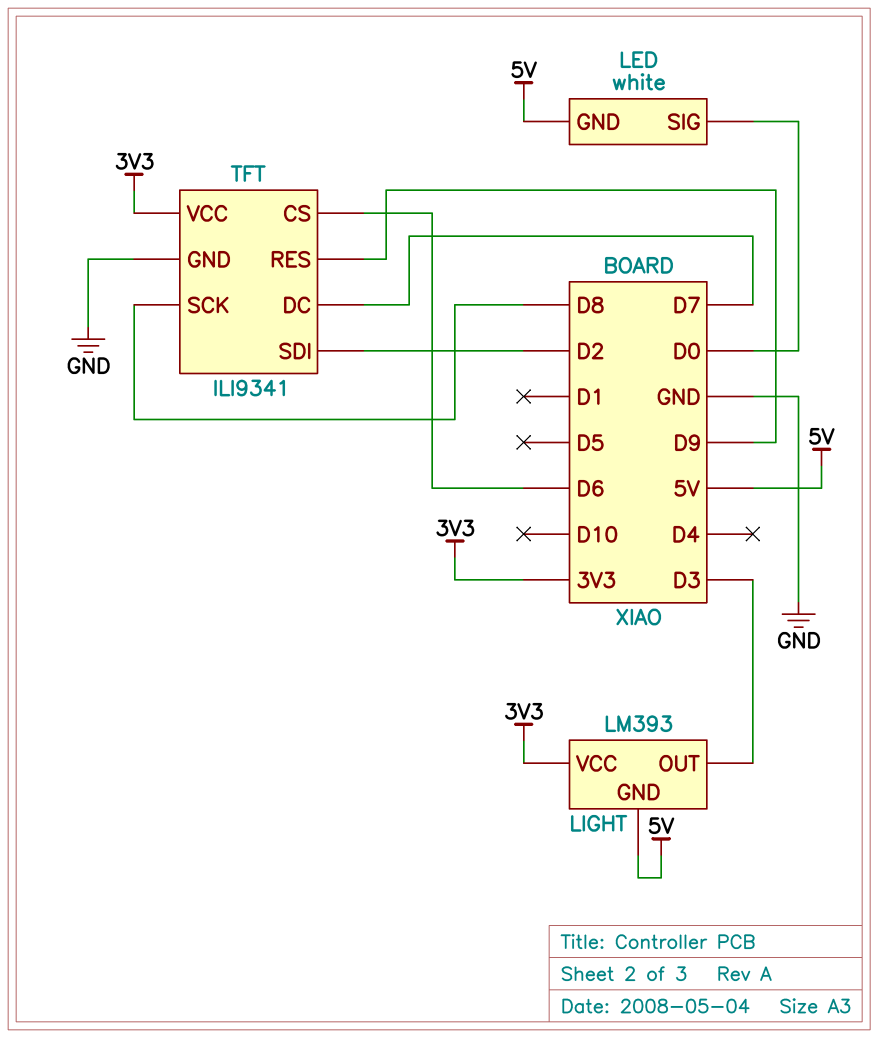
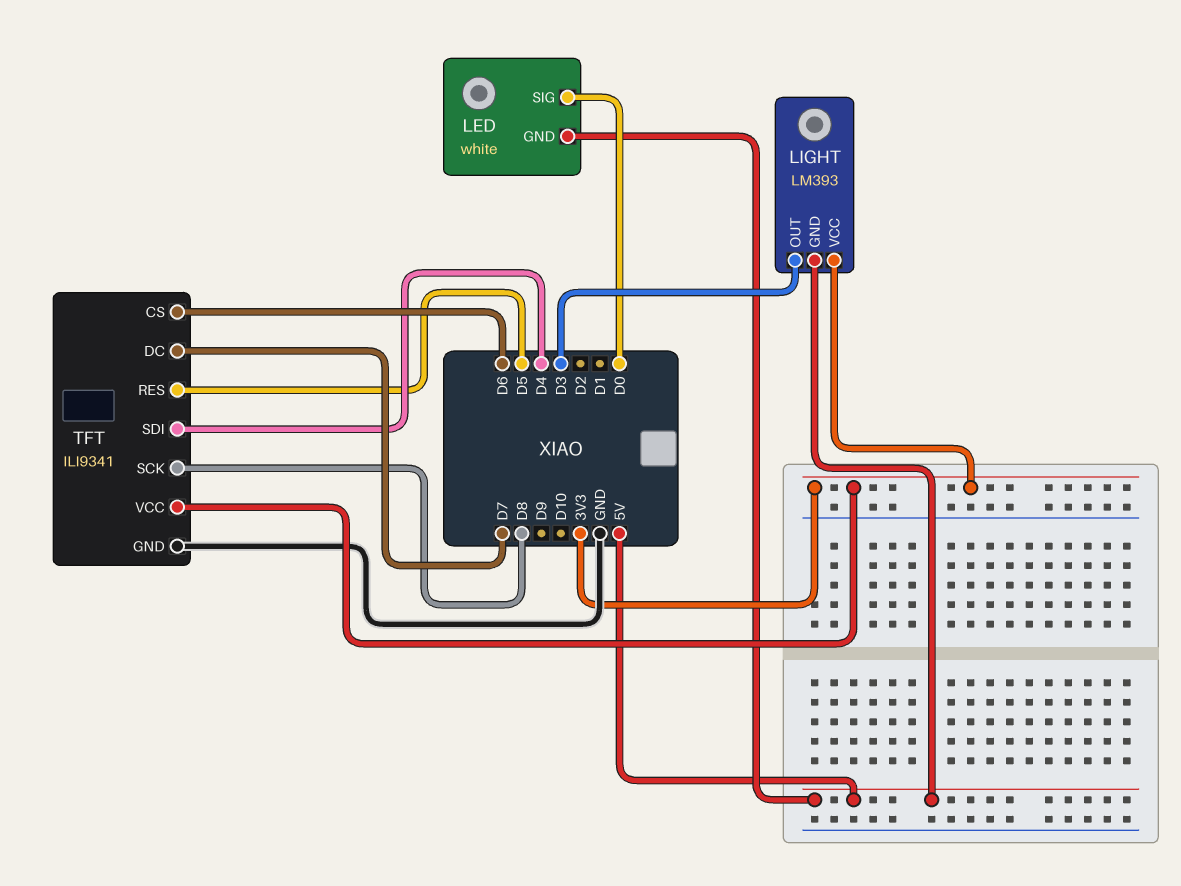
TFT pin RES: D9 -> D5
TFT pin SDI: D2 -> D4

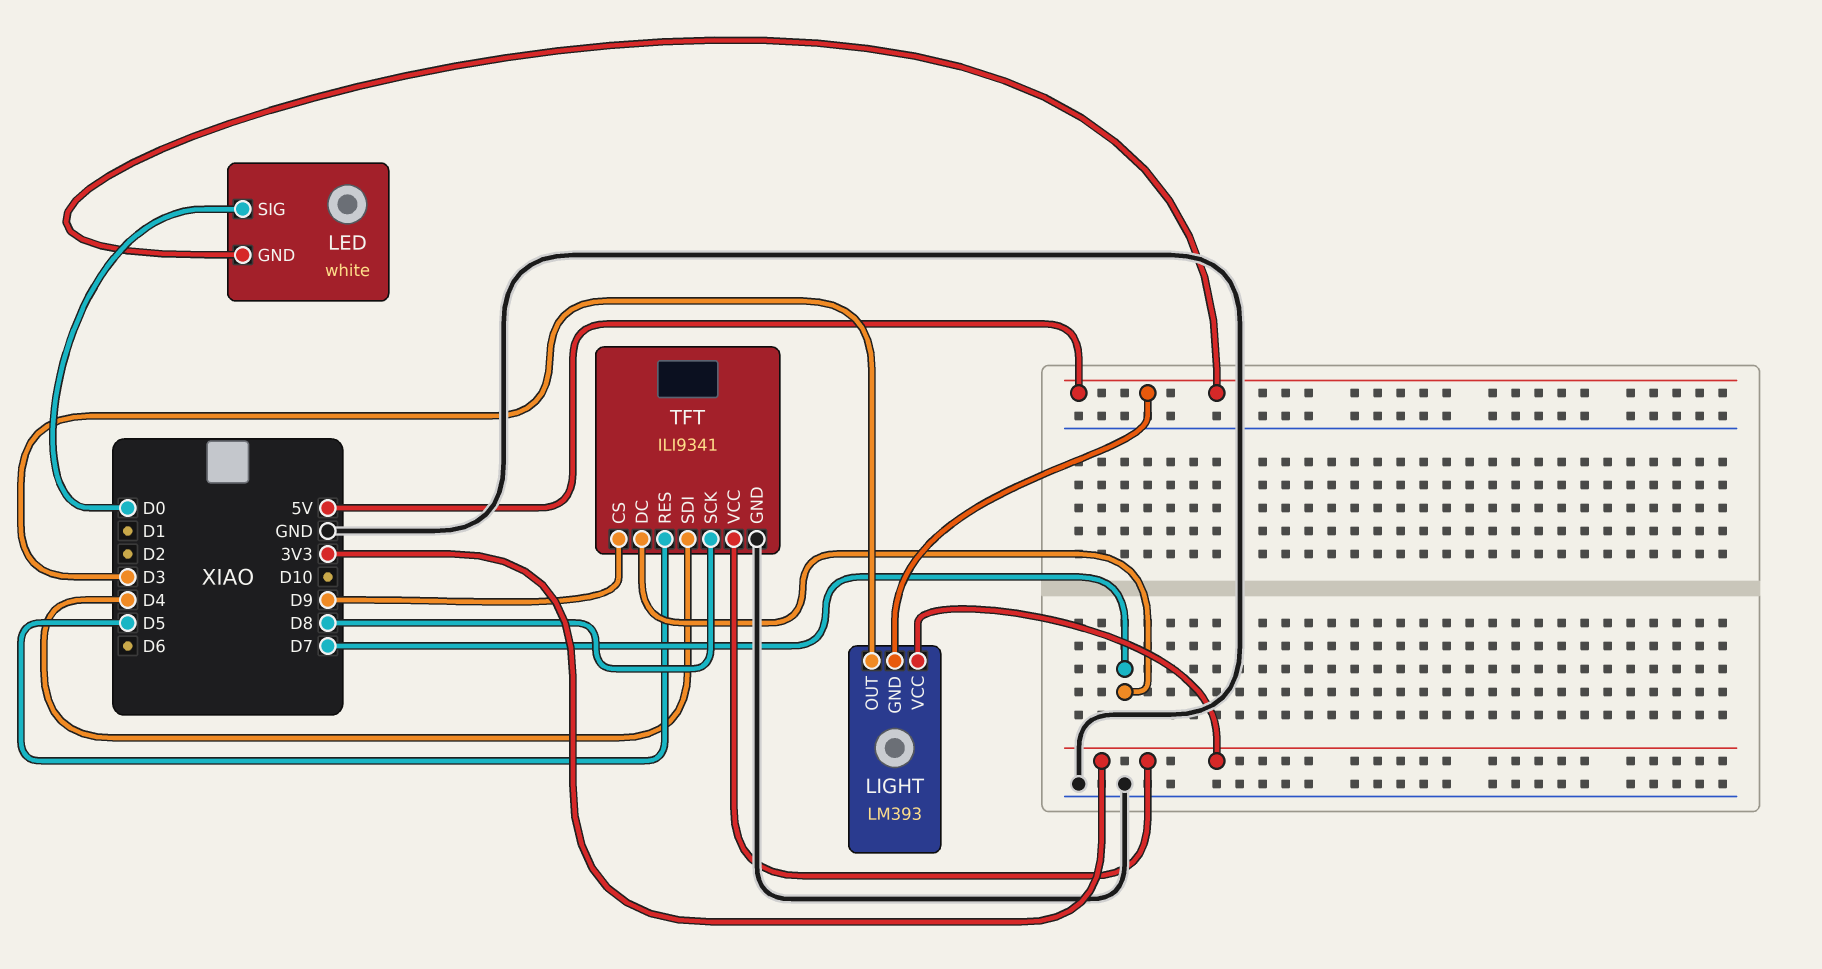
TFT pin CS: D6 -> D9

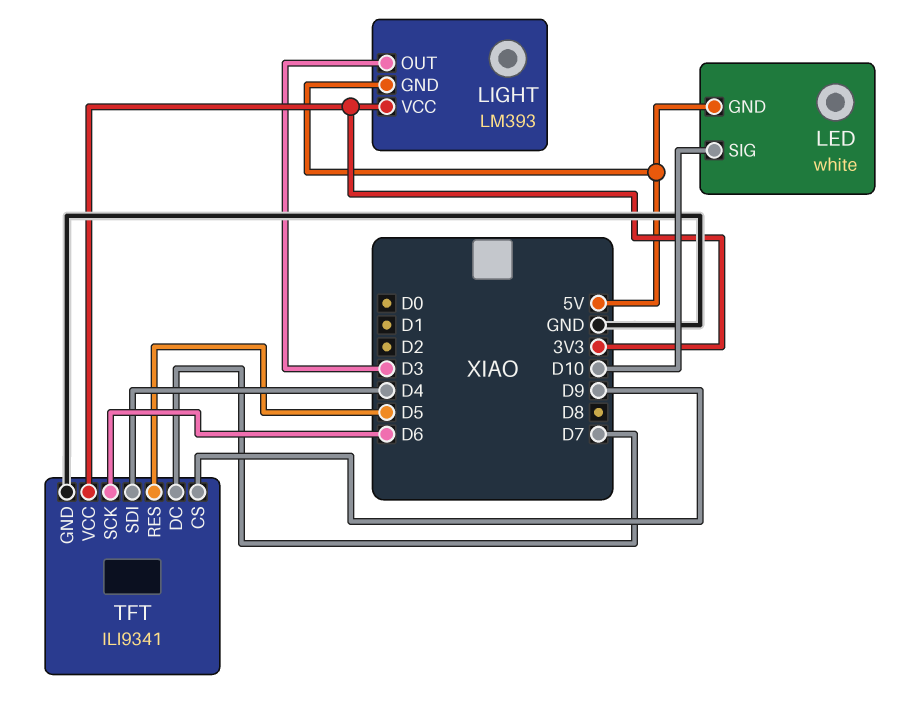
LED pin SIG: D0 -> D10
TFT pin SCK: D8 -> D6

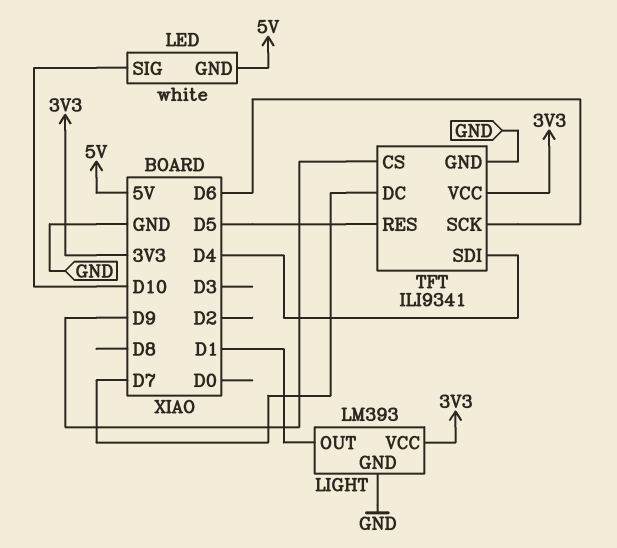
LIGHT pin GND: 5V -> GND
LIGHT pin OUT: D3 -> D1

